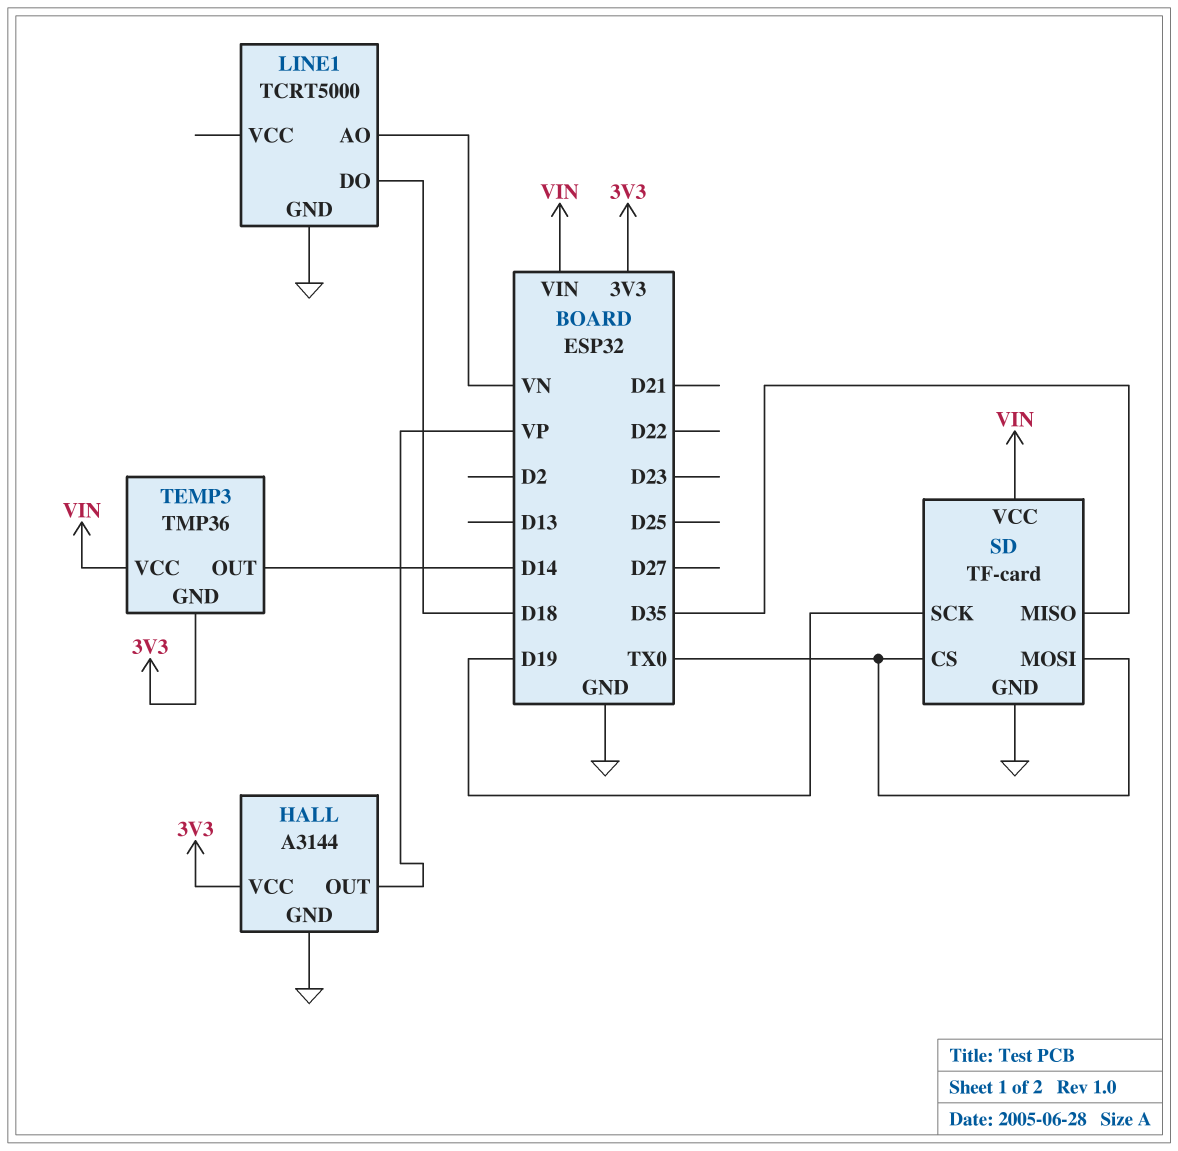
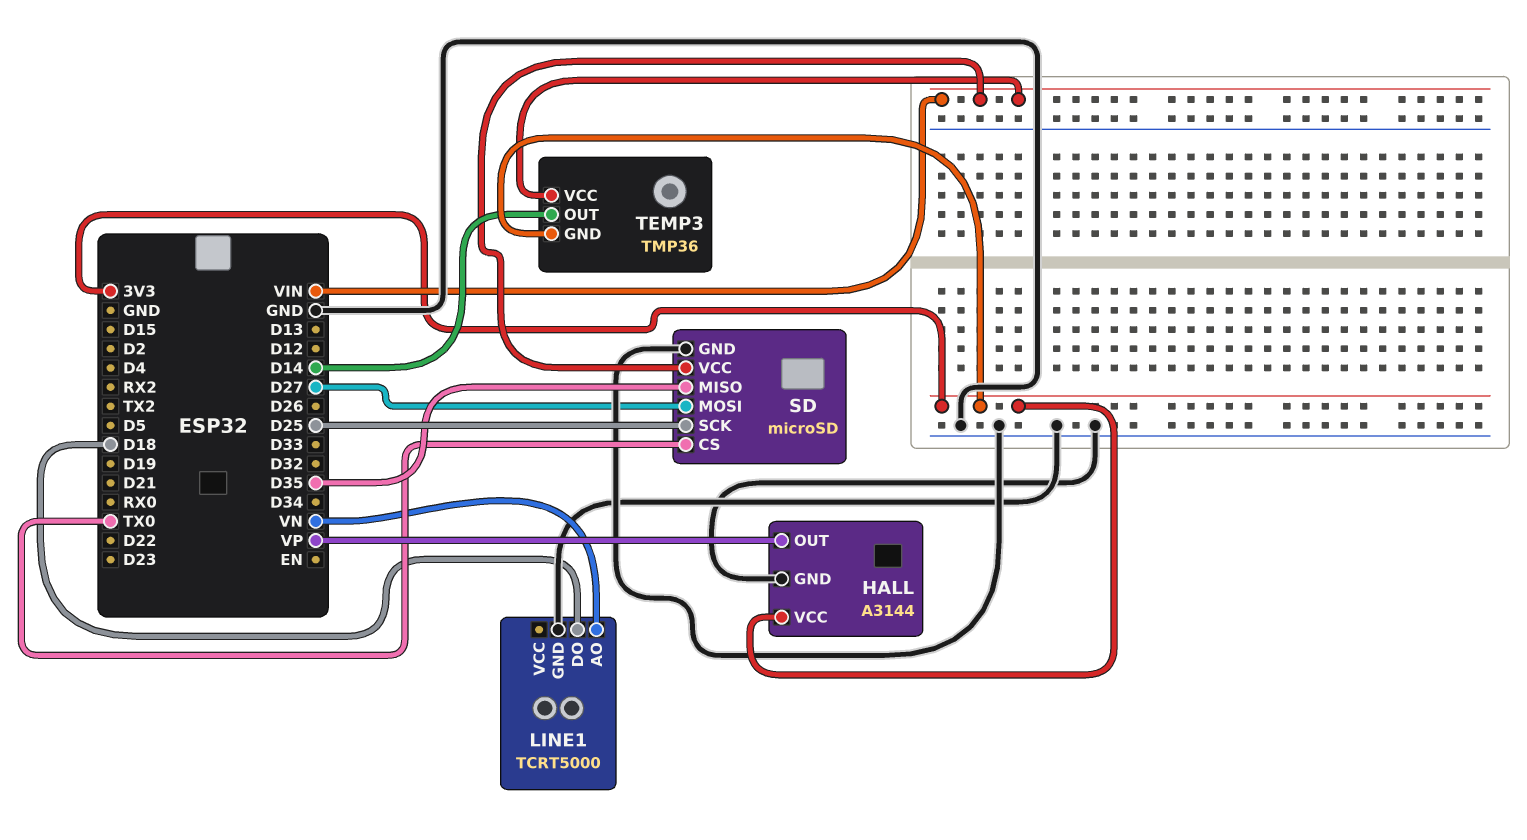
SD: TF-card -> microSD
SD pin MOSI: TX0 -> D27
SD pin SCK: D19 -> D25

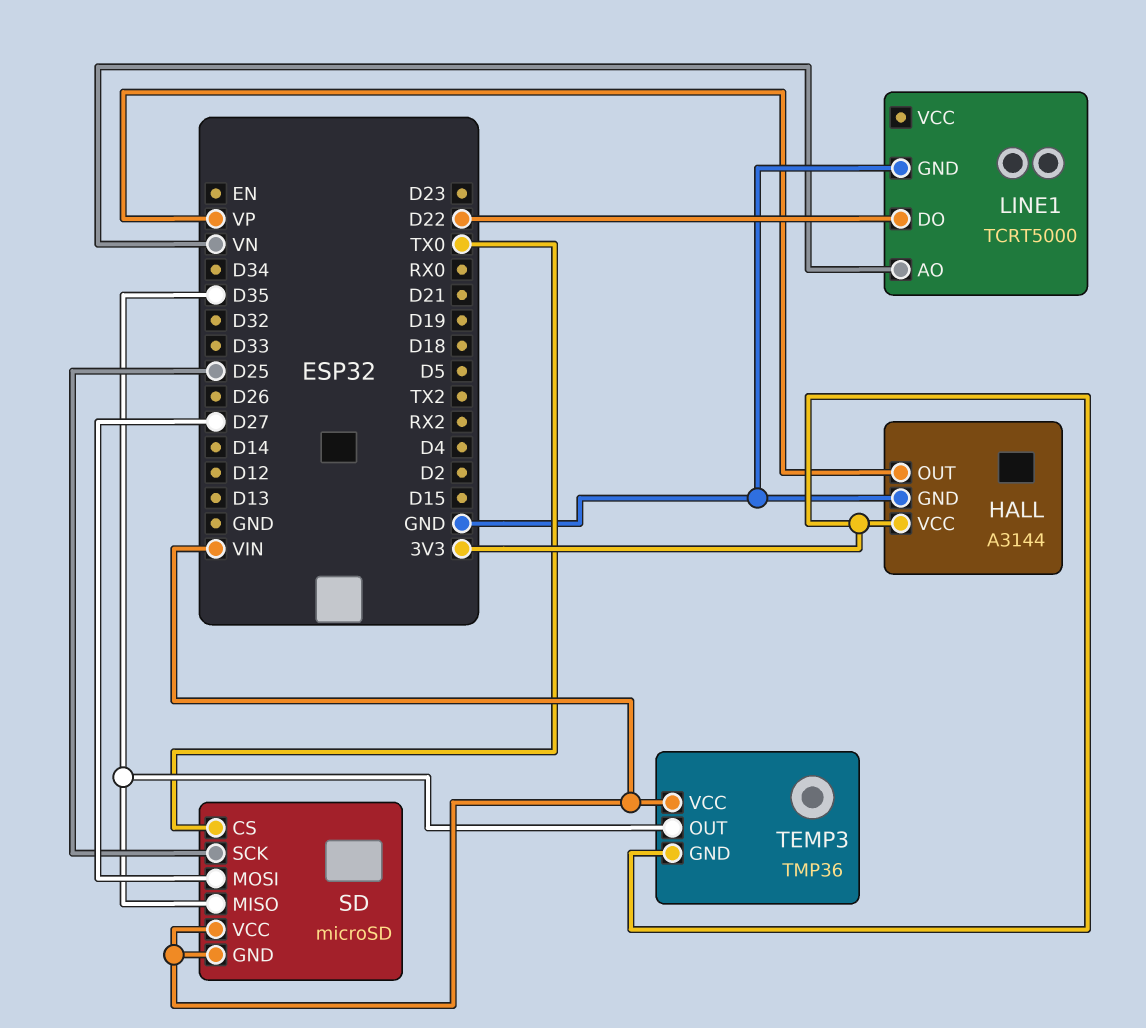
LINE1 pin DO: D18 -> D22
SD pin GND: GND -> VIN
TEMP3 pin OUT: D14 -> D35

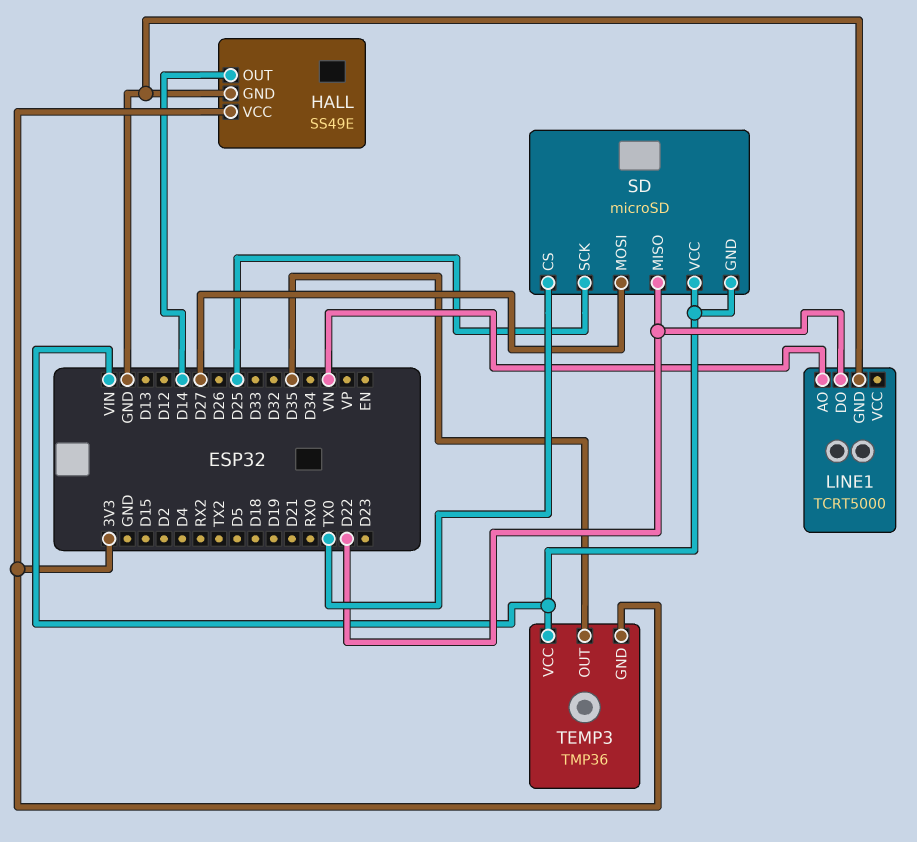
HALL: A3144 -> SS49E
HALL pin OUT: VP -> D14
SD pin MISO: D35 -> D22

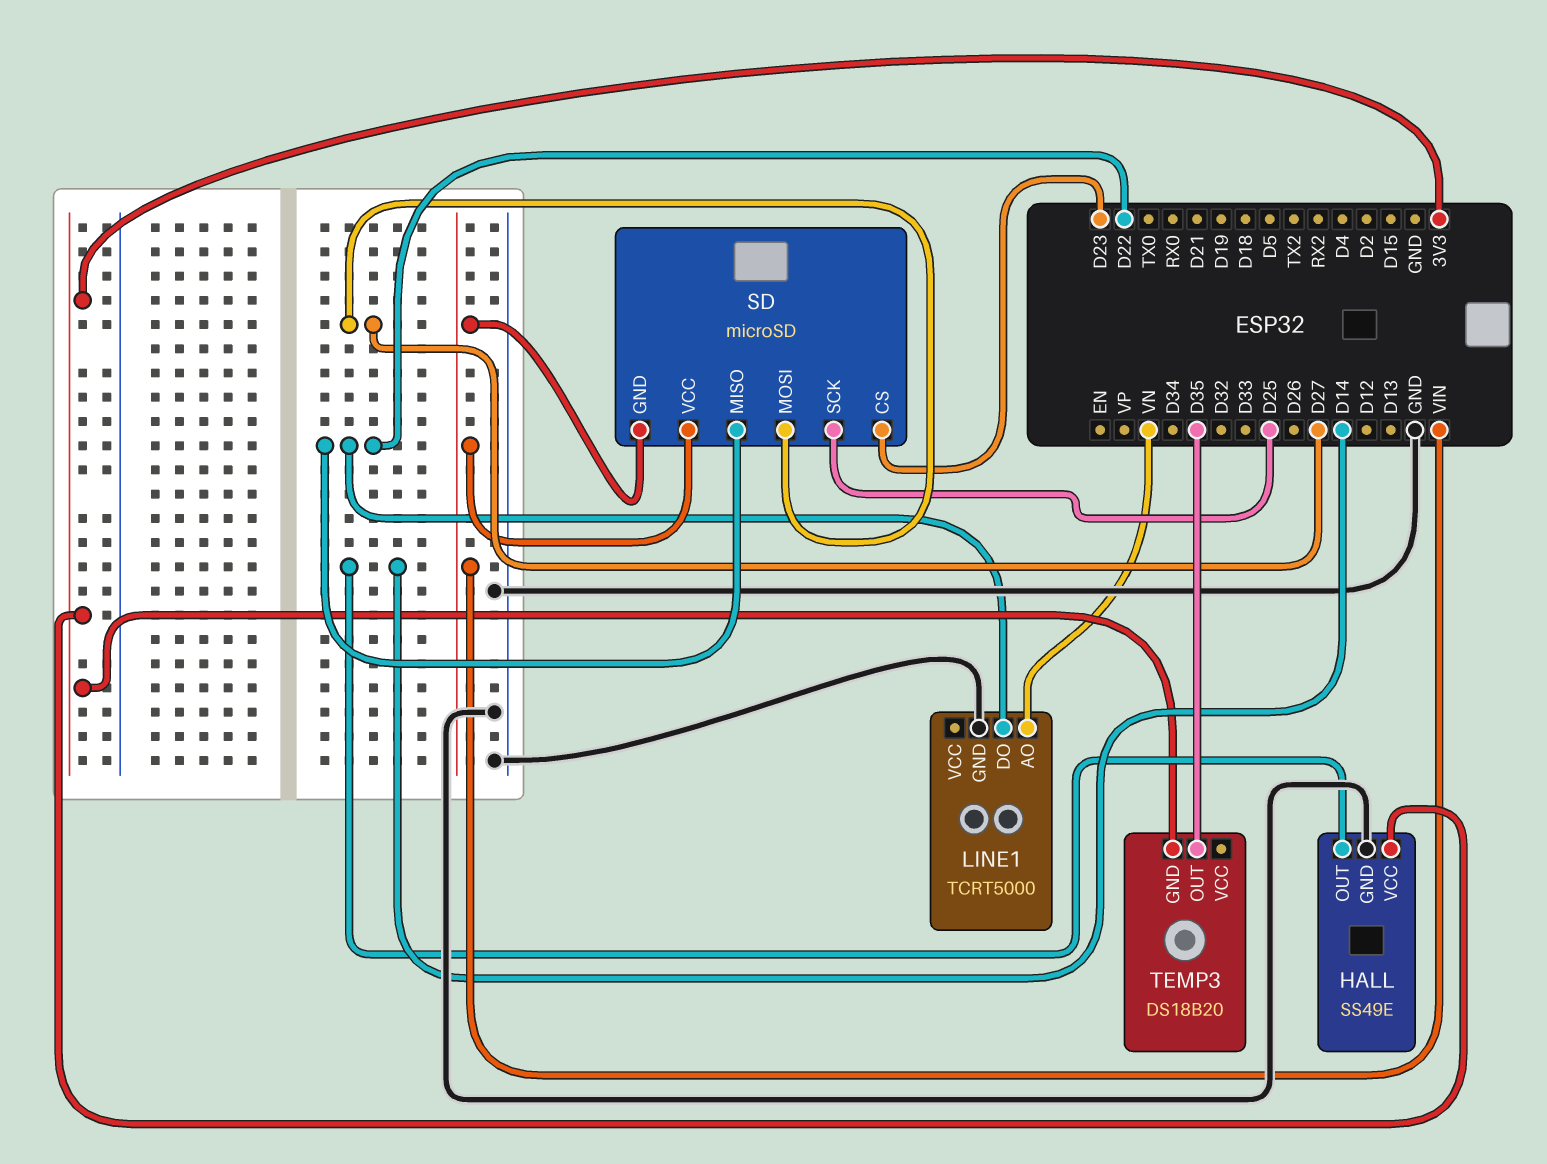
SD pin CS: TX0 -> D23
TEMP3: TMP36 -> DS18B20
TEMP3 pin VCC: VIN -> none

